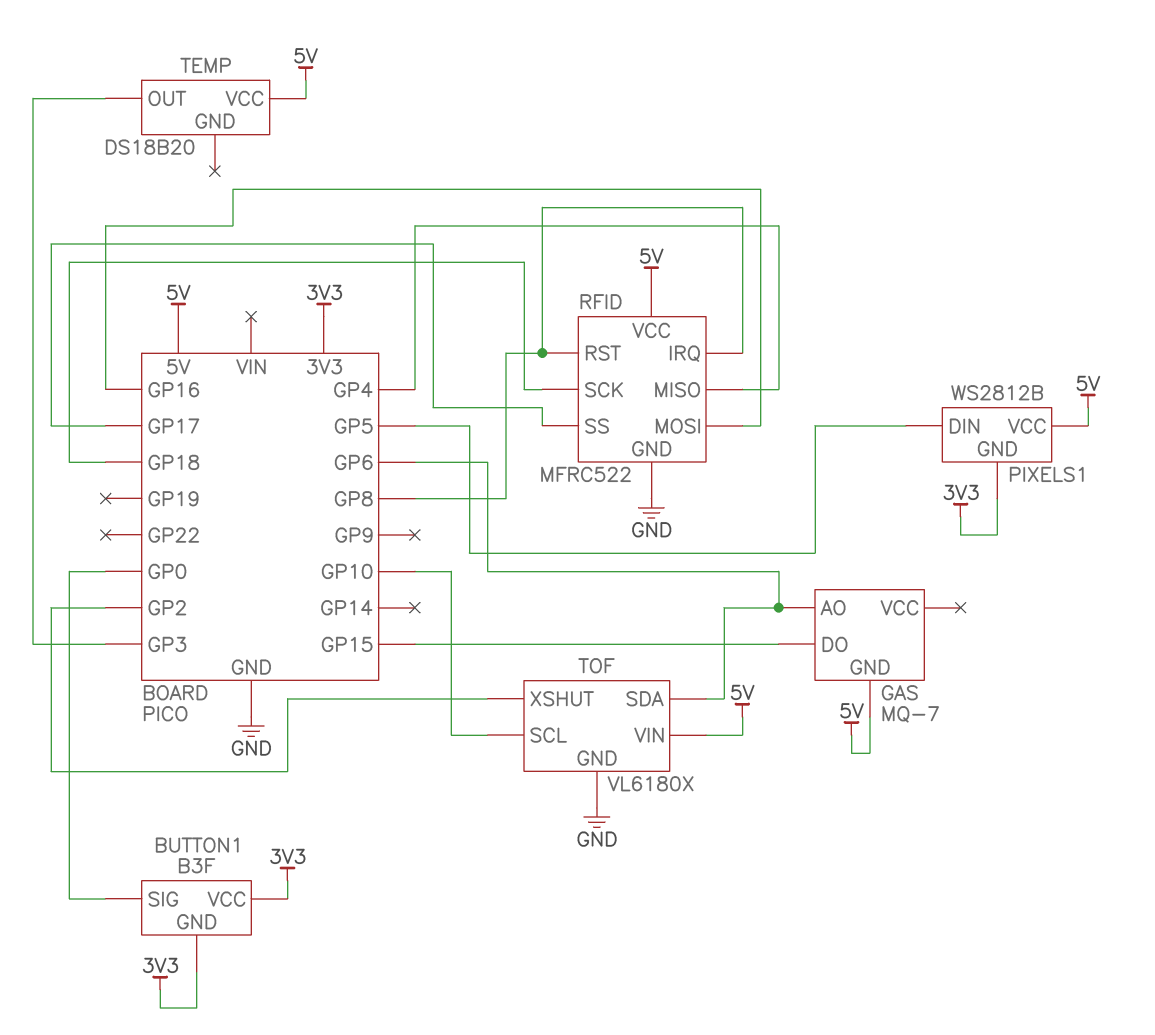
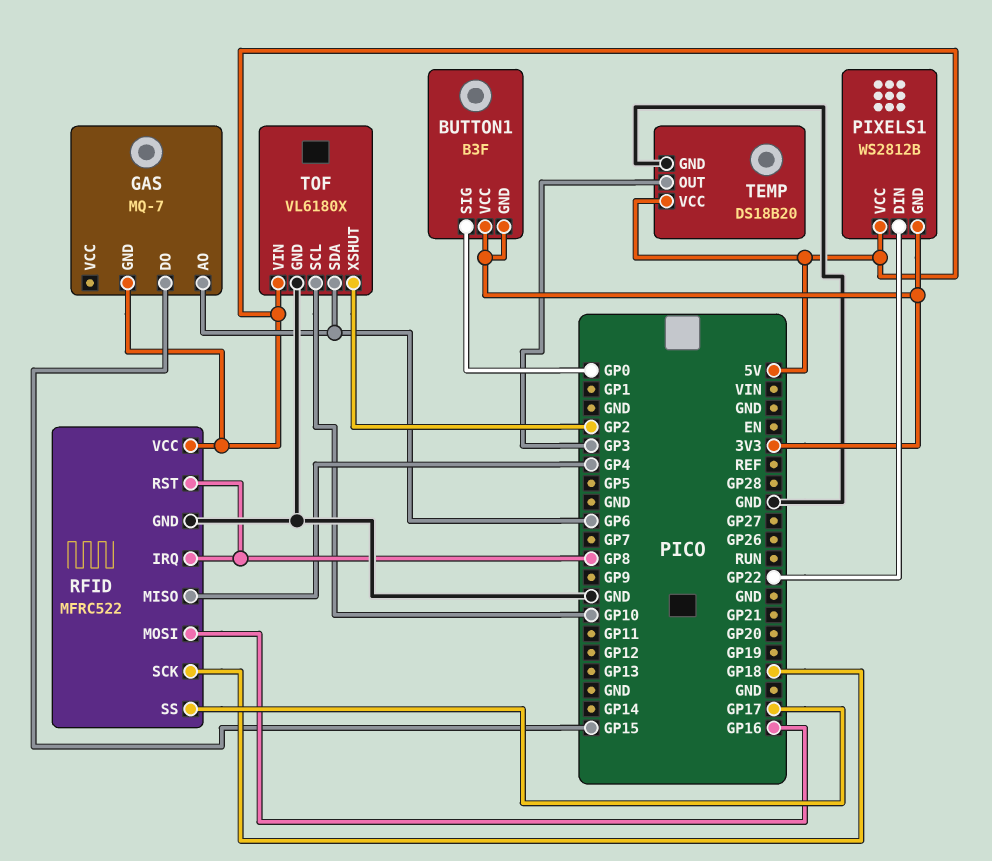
PIXELS1 pin DIN: GP5 -> GP22
TEMP pin GND: none -> GND

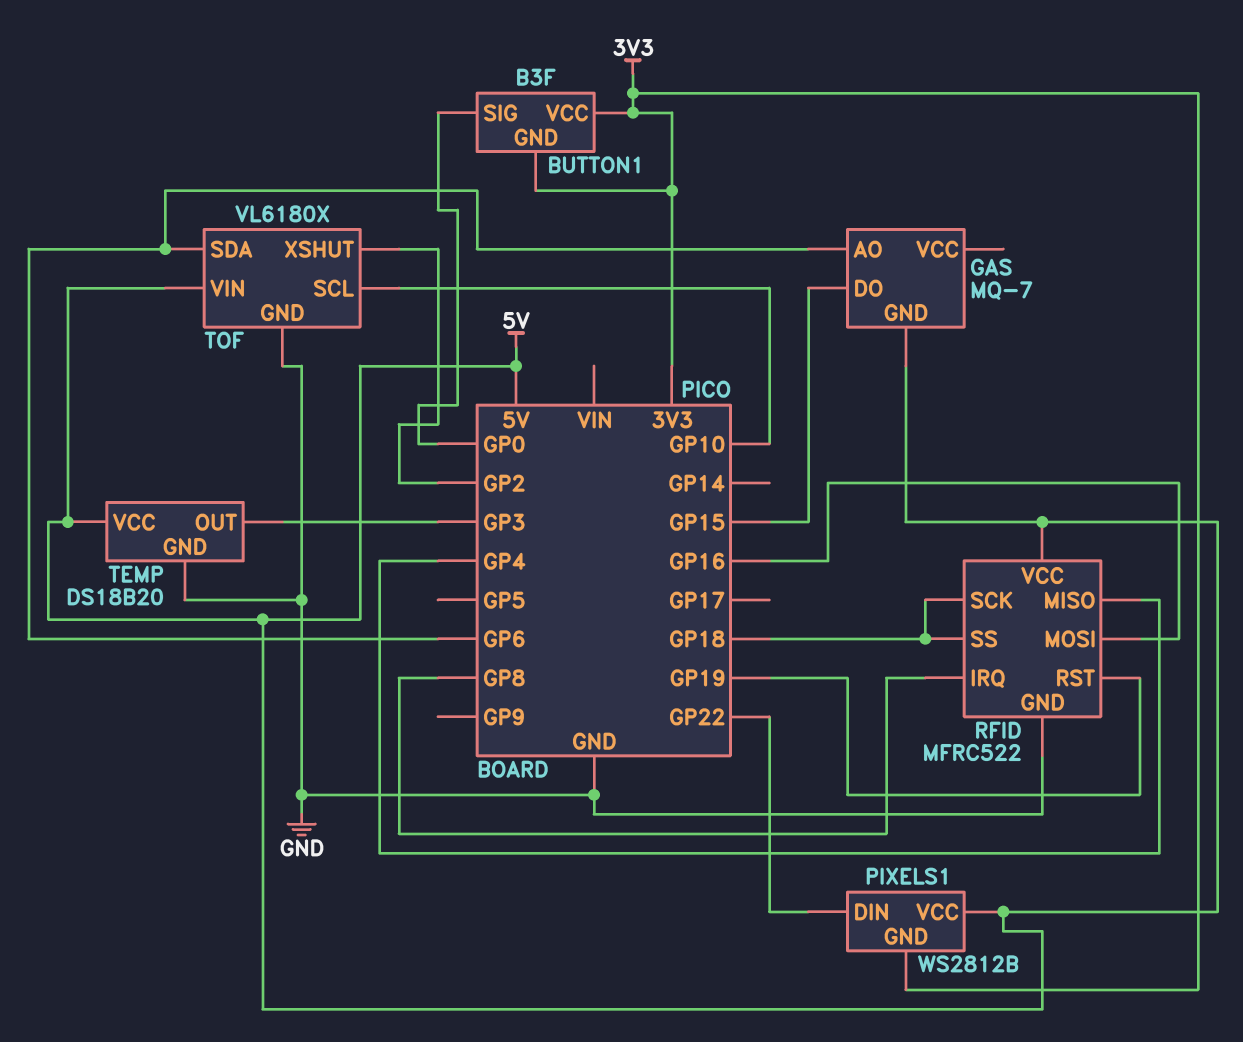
RFID pin RST: GP8 -> GP19
RFID pin SS: GP17 -> GP18

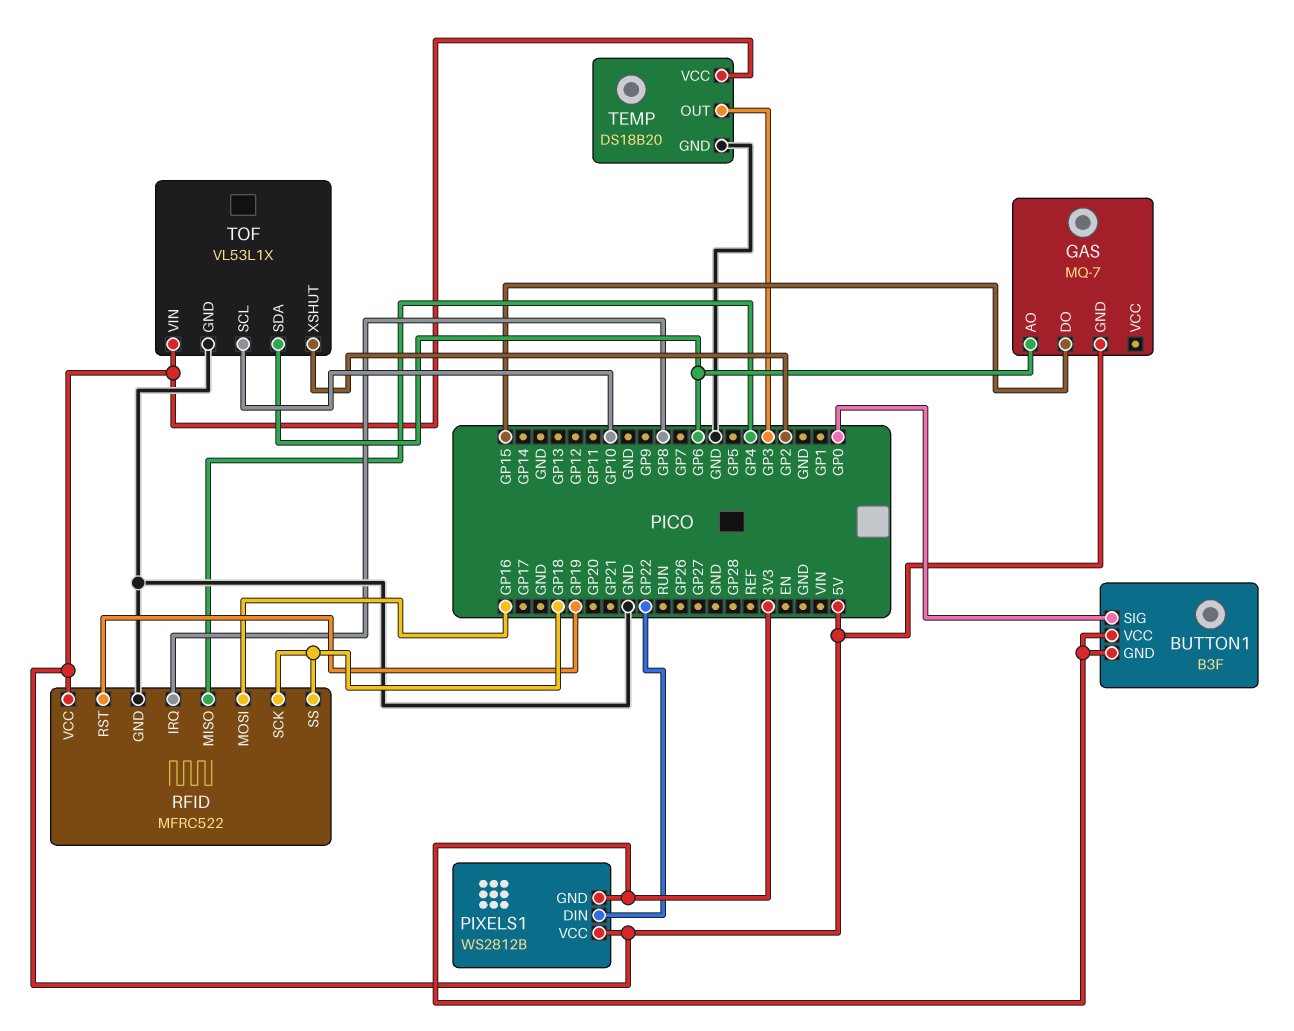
TOF: VL6180X -> VL53L1X

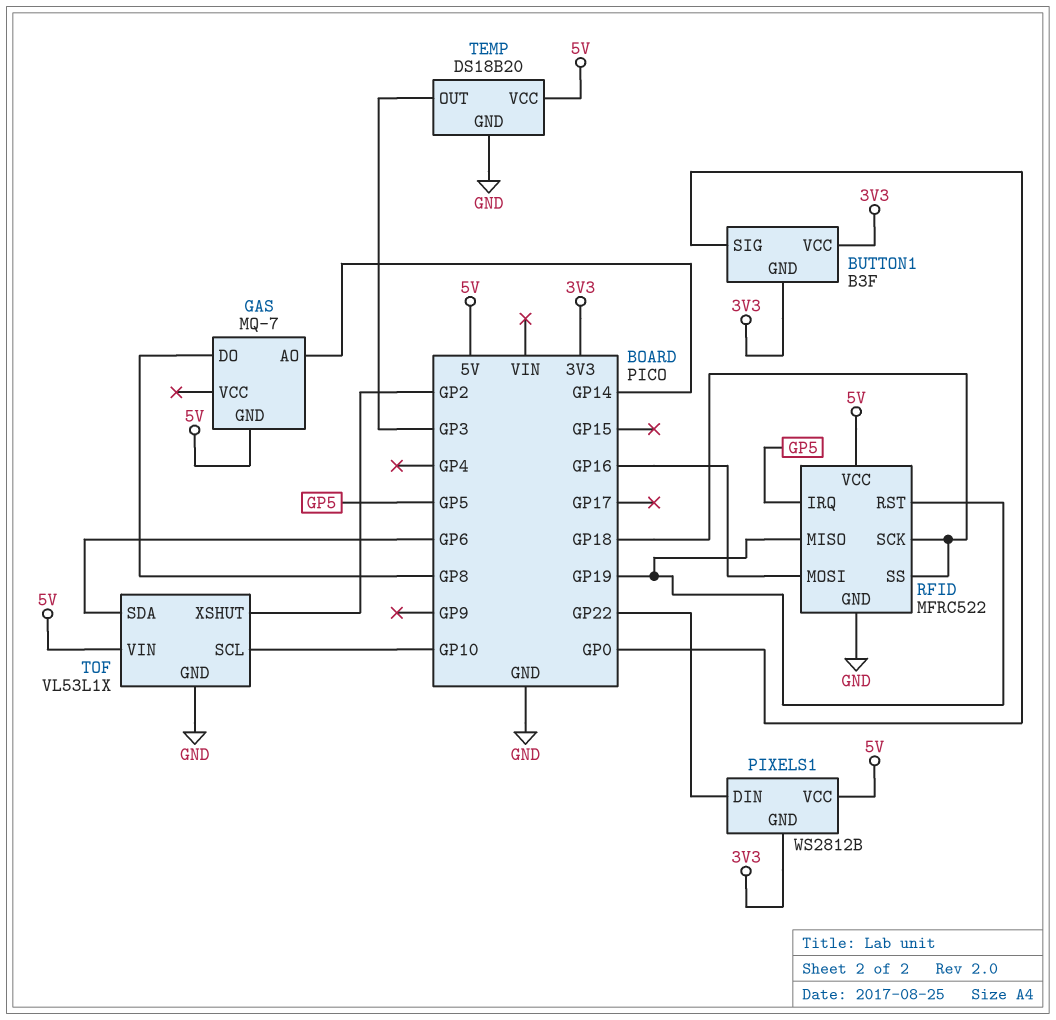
GAS pin AO: GP6 -> GP14
GAS pin DO: GP15 -> GP8
RFID pin IRQ: GP8 -> GP5
RFID pin MISO: GP4 -> GP19

